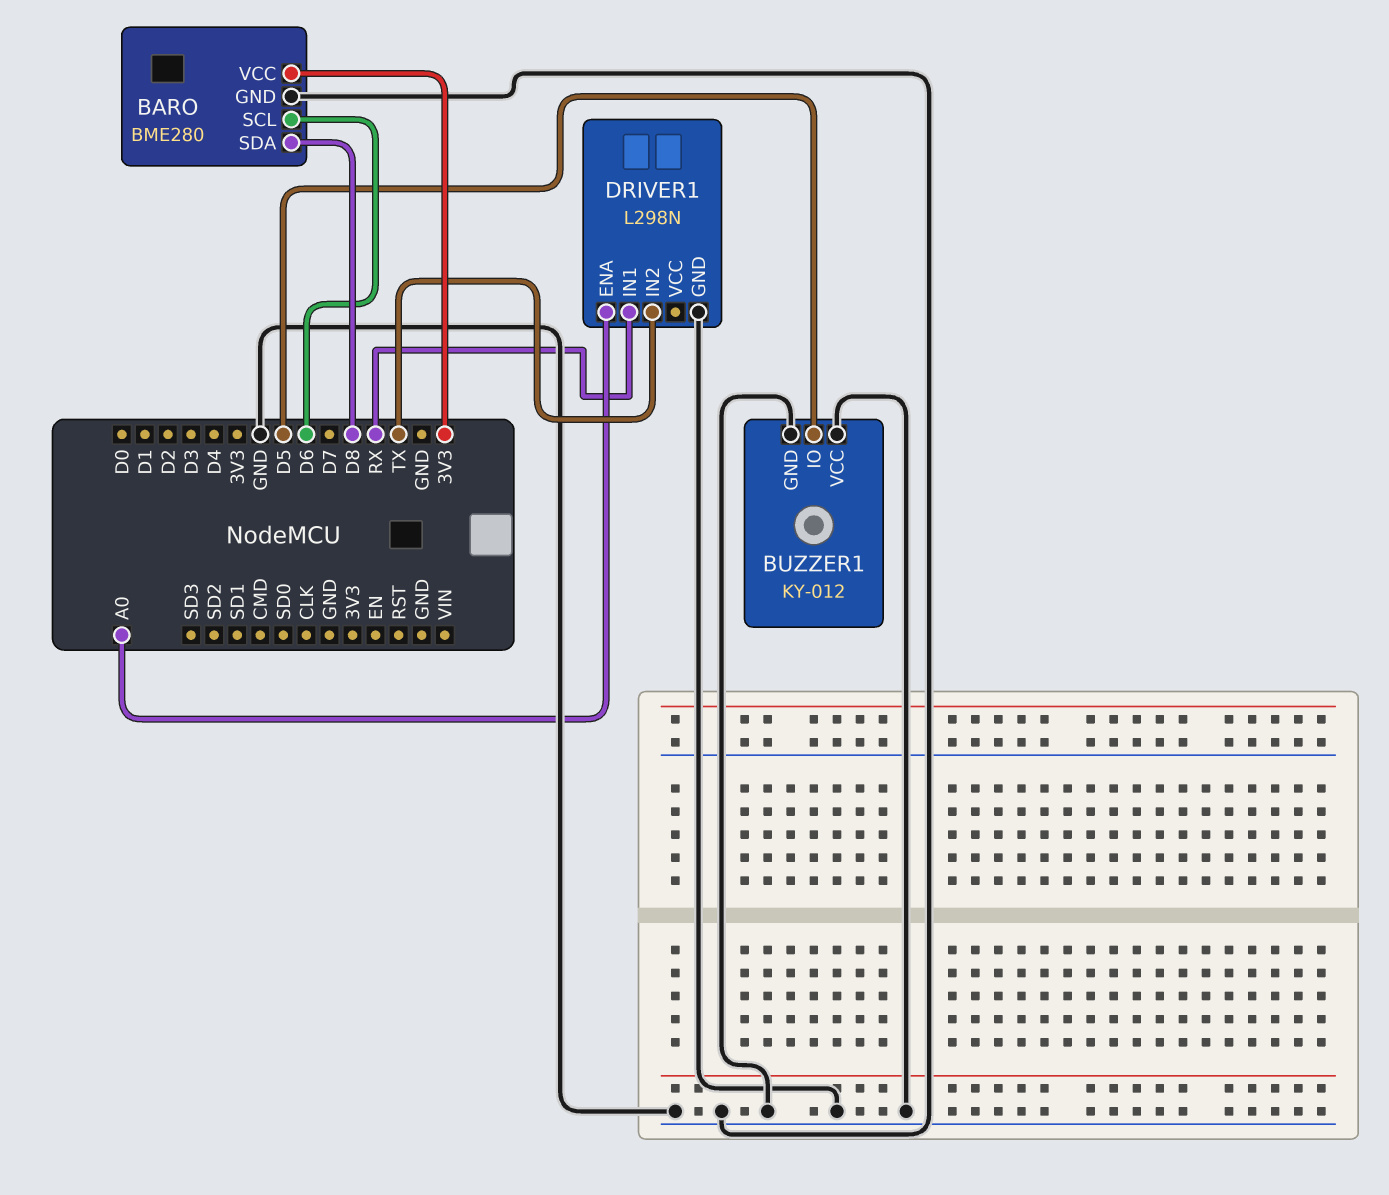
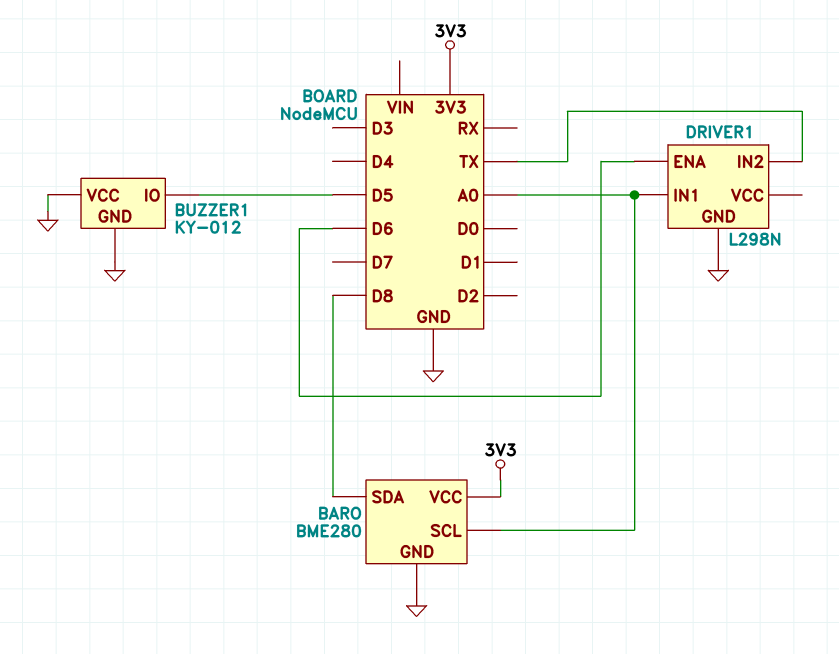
BARO pin SCL: D6 -> A0
DRIVER1 pin ENA: A0 -> D6
DRIVER1 pin IN1: RX -> A0

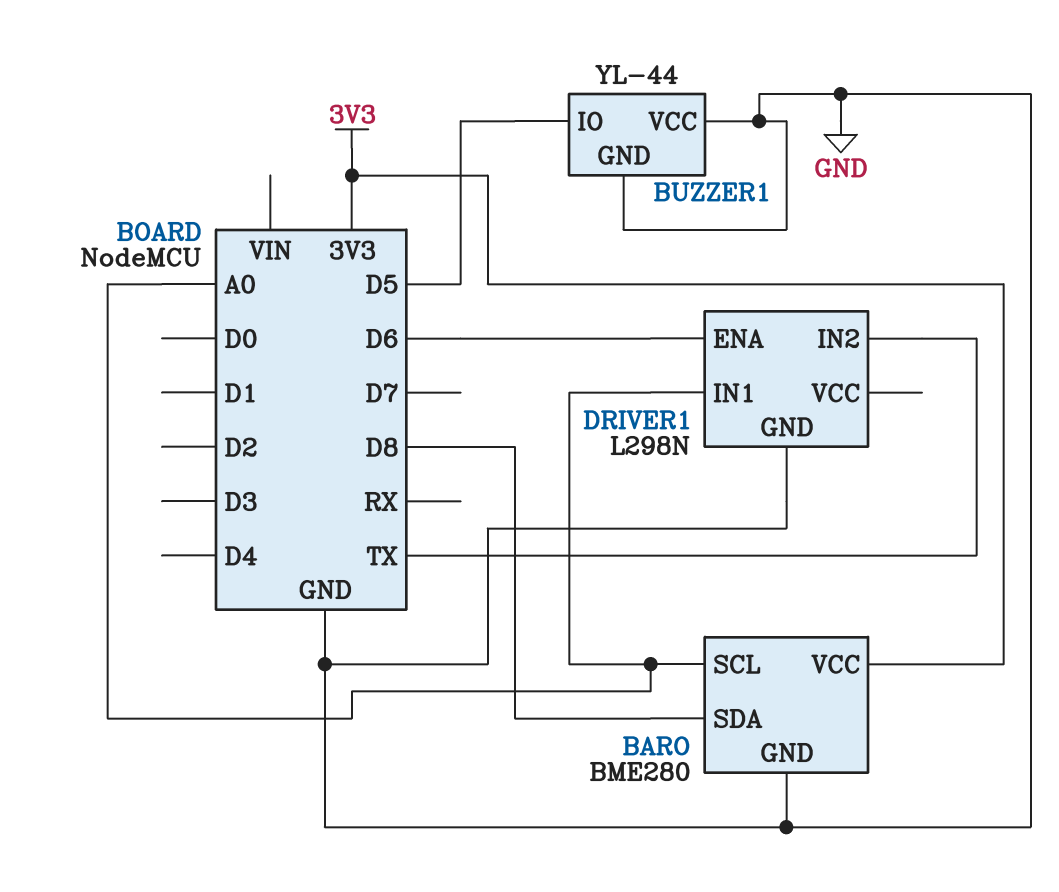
BUZZER1: KY-012 -> YL-44

